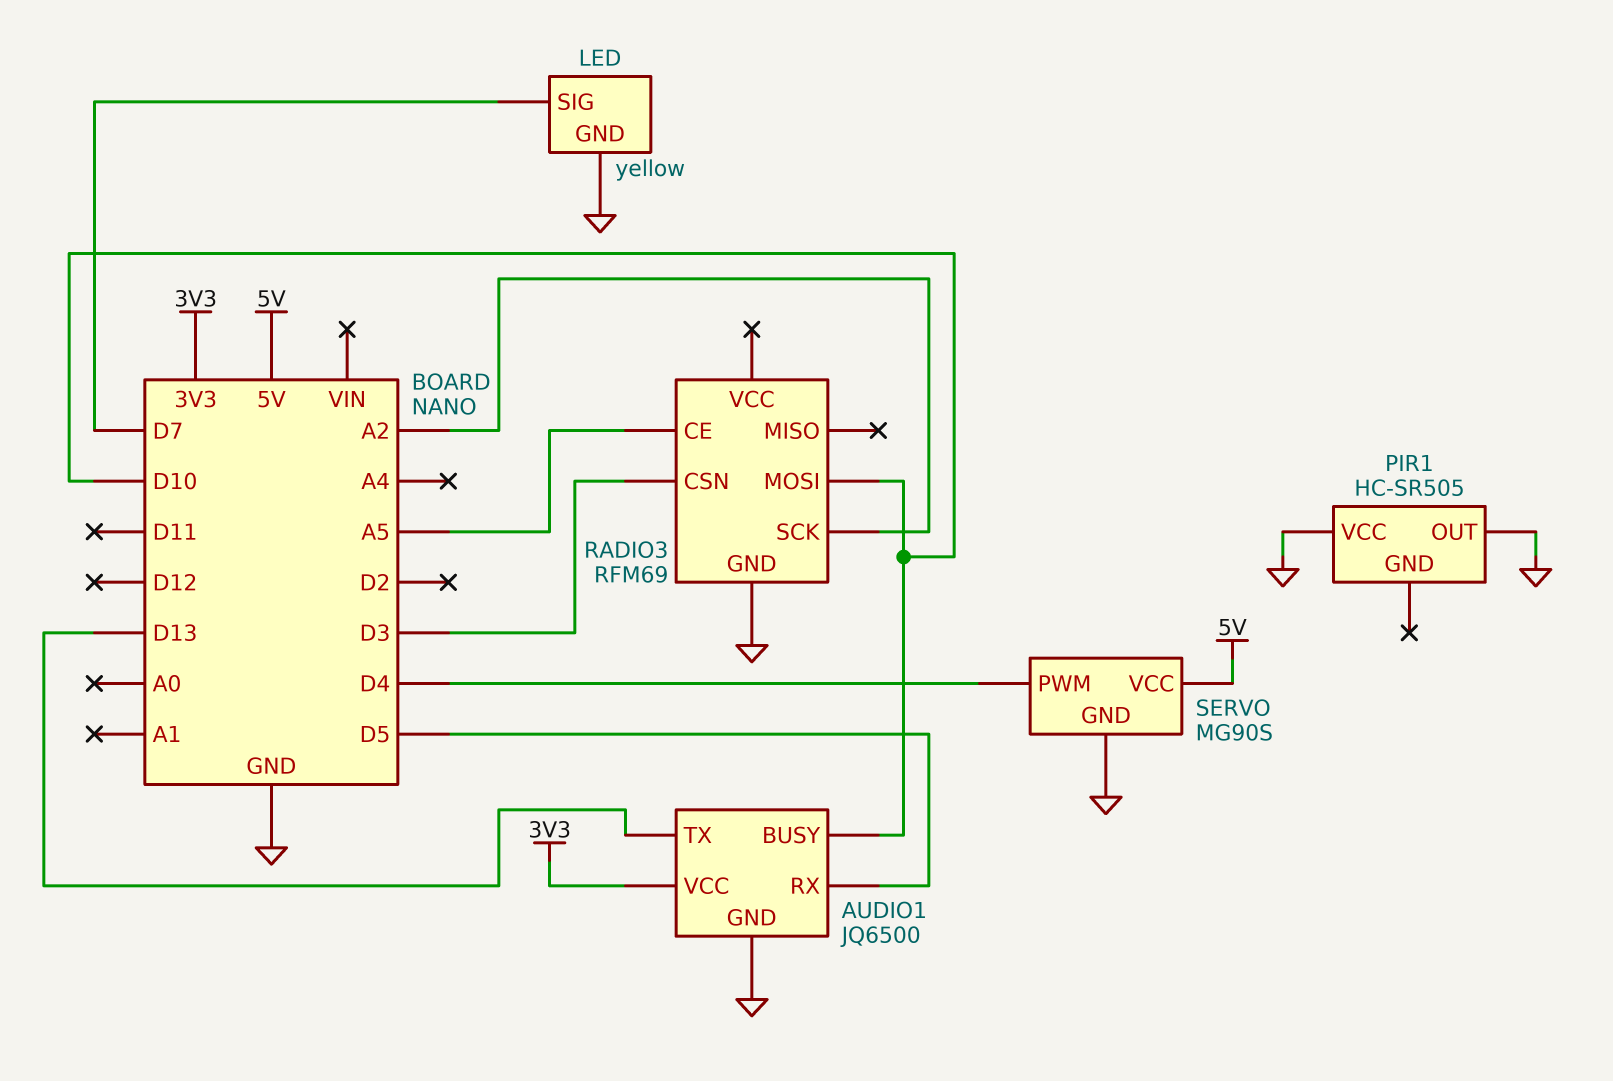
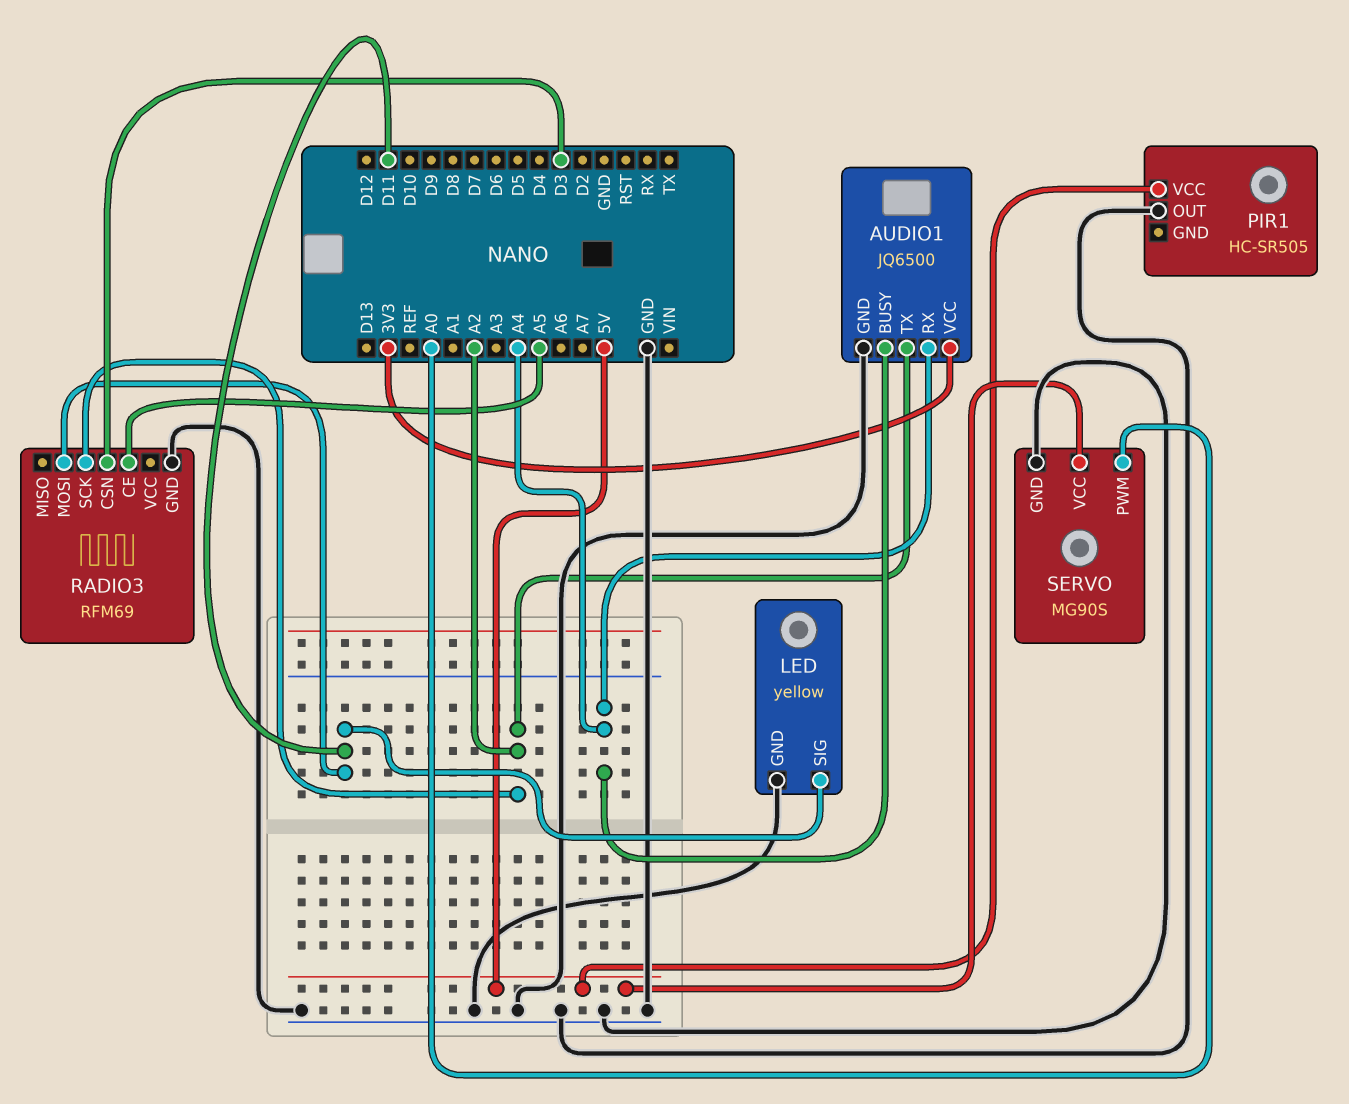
AUDIO1 pin BUSY: D10 -> A4
AUDIO1 pin RX: D5 -> A4
AUDIO1 pin TX: D13 -> A2
LED pin SIG: D7 -> D11
PIR1 pin VCC: GND -> 5V
RADIO3 pin MOSI: D10 -> D11
SERVO pin PWM: D4 -> A0

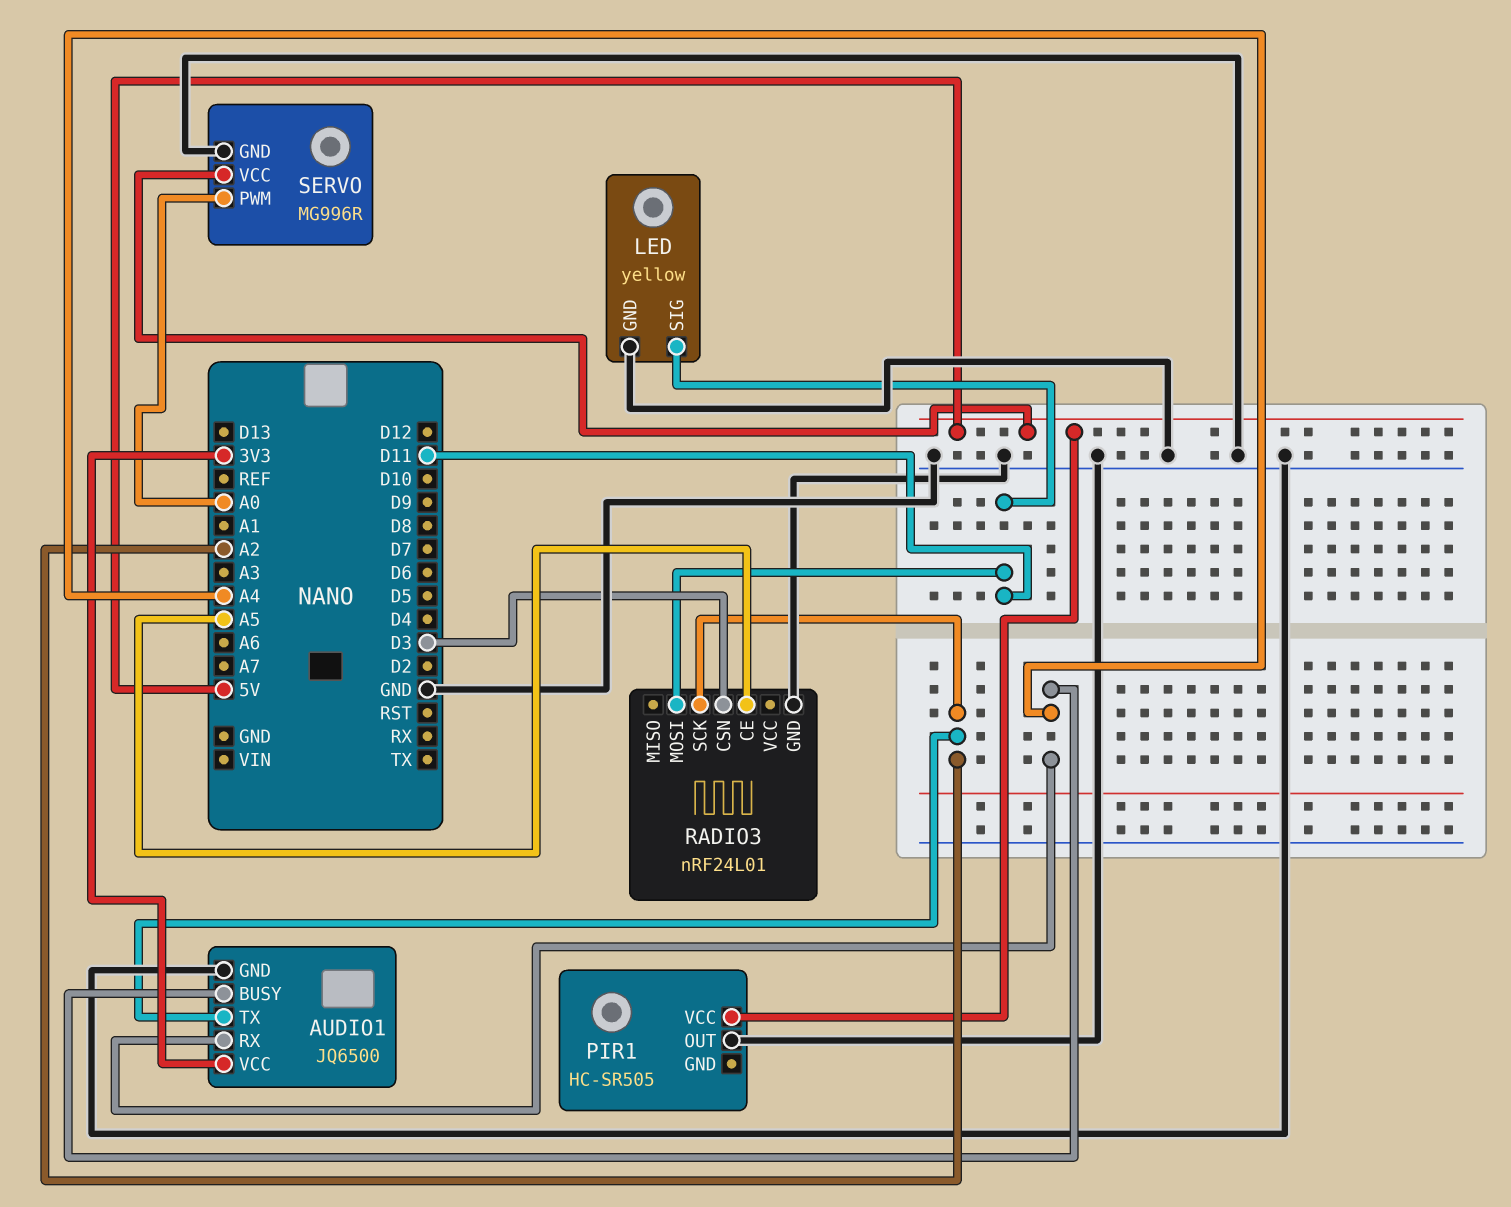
RADIO3: RFM69 -> nRF24L01
SERVO: MG90S -> MG996R

